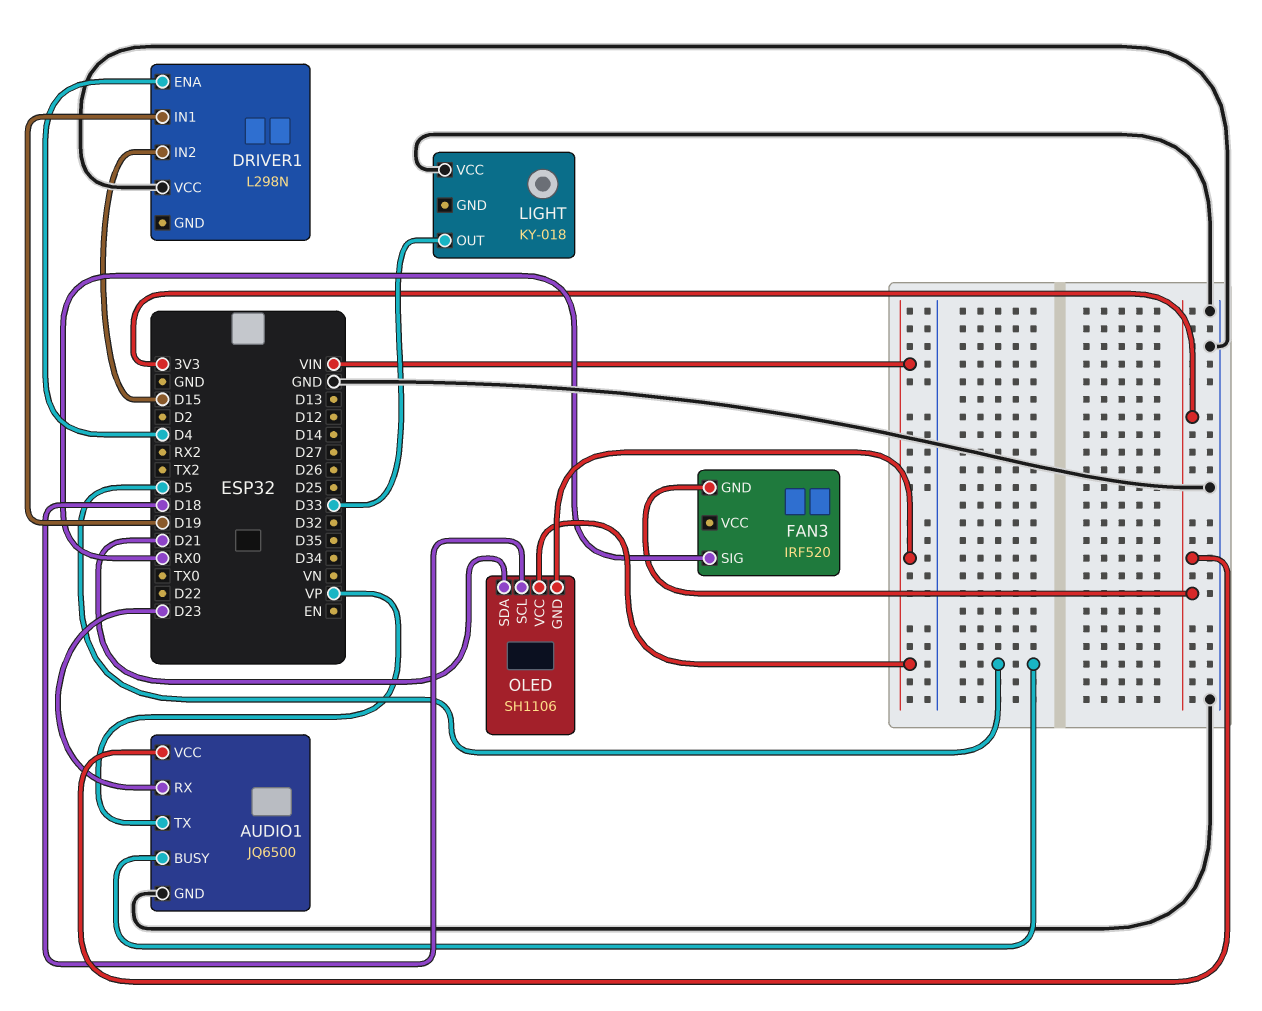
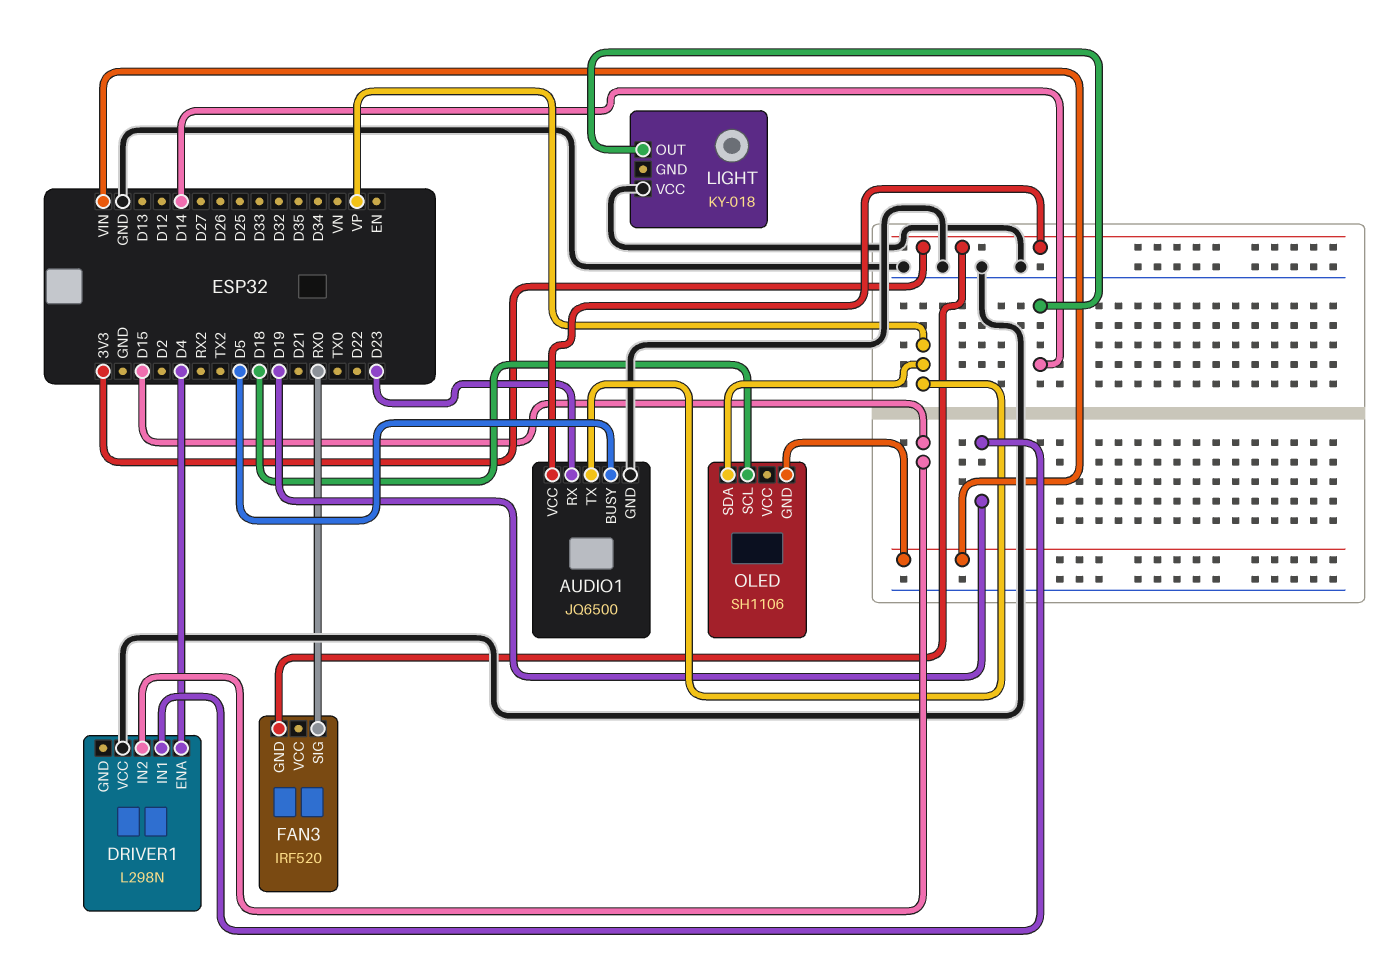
LIGHT pin OUT: D33 -> D14
OLED pin SDA: D21 -> VP
OLED pin VCC: VIN -> none

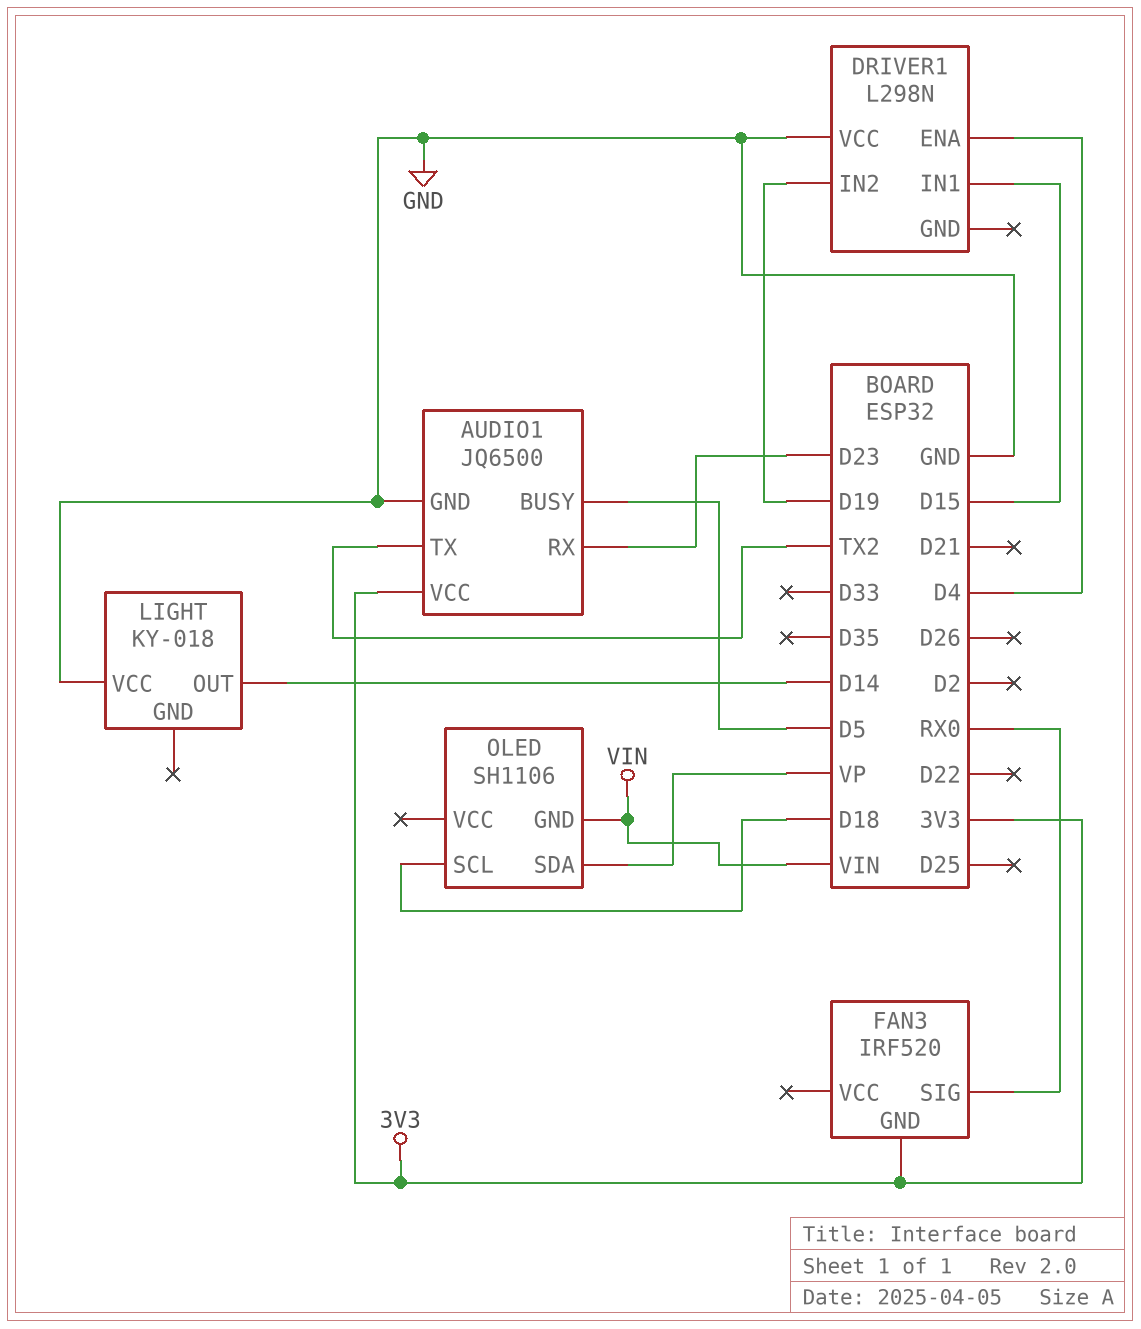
AUDIO1 pin TX: VP -> TX2
DRIVER1 pin IN1: D19 -> D15
DRIVER1 pin IN2: D15 -> D19

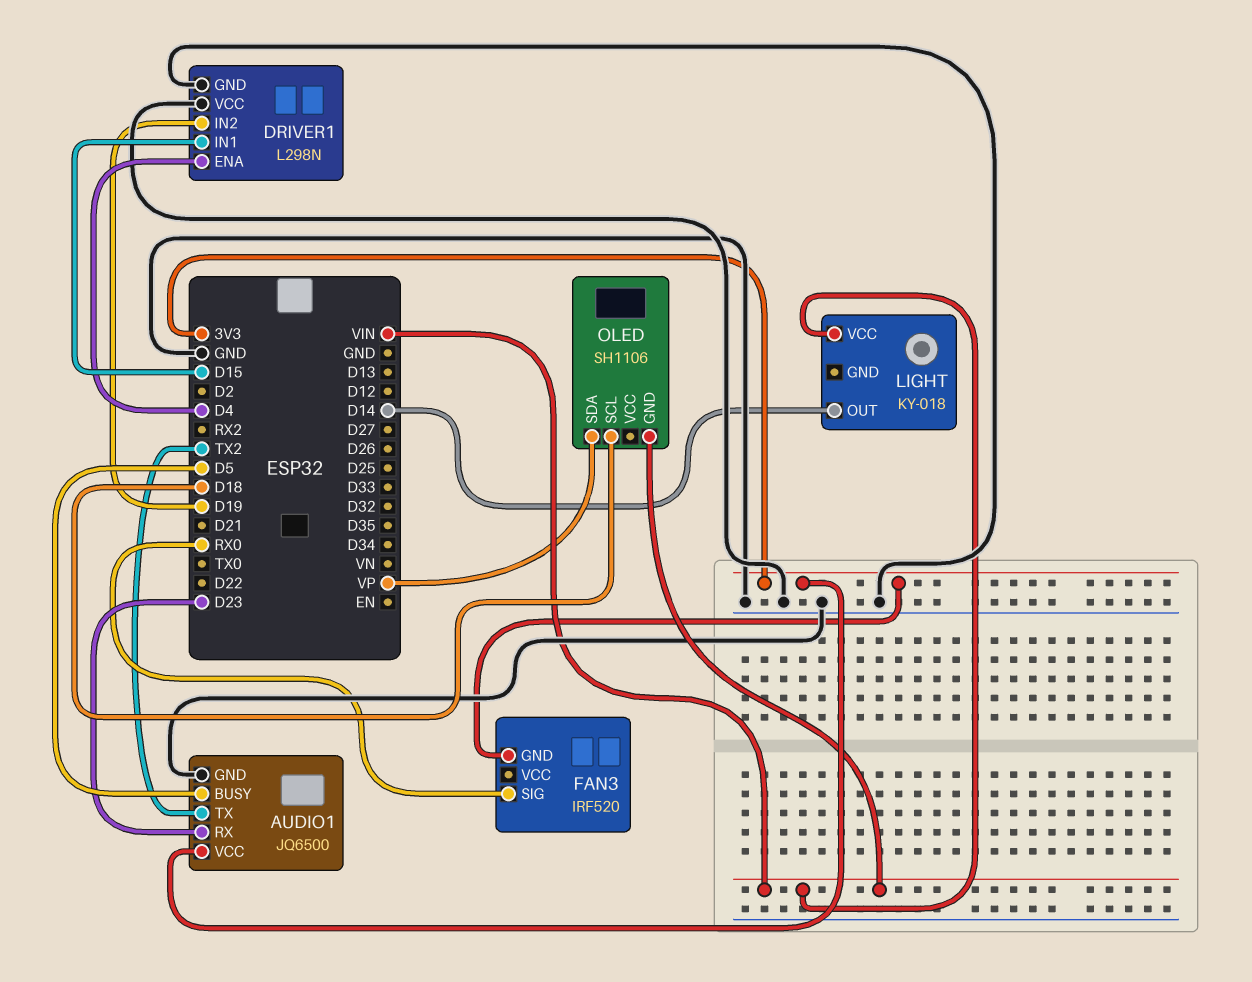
DRIVER1 pin GND: none -> GND
LIGHT pin VCC: GND -> VIN

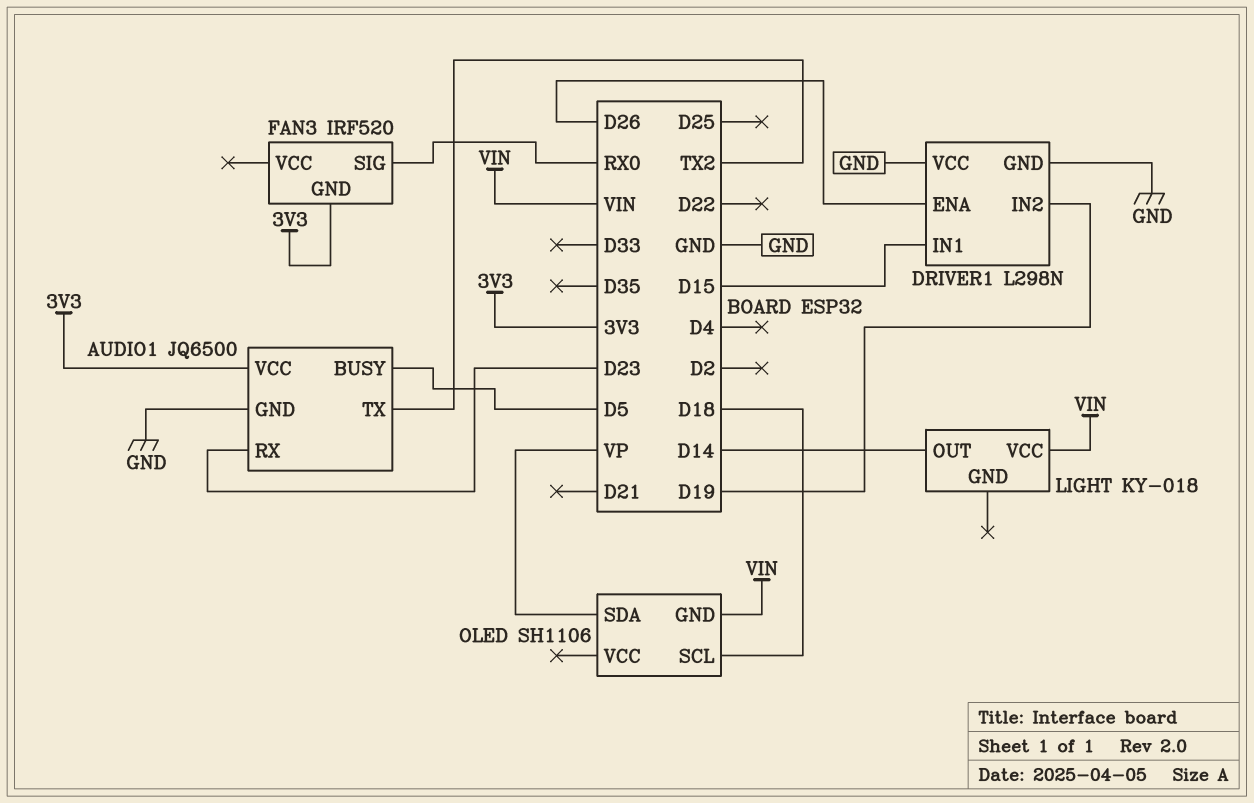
DRIVER1 pin ENA: D4 -> D26

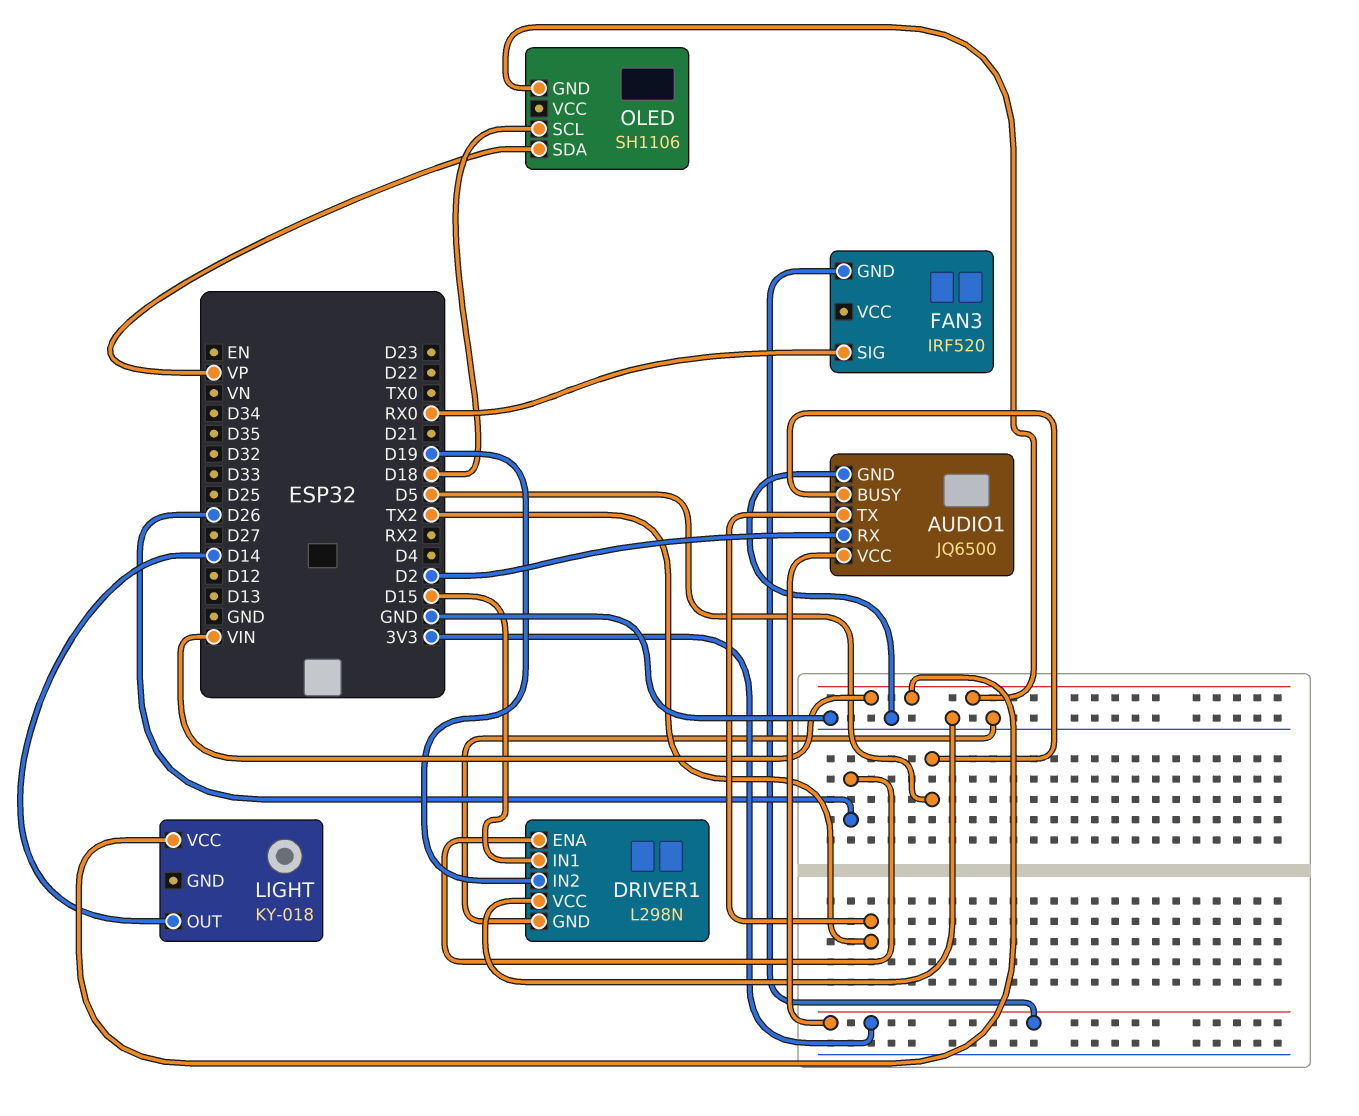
AUDIO1 pin RX: D23 -> D2

